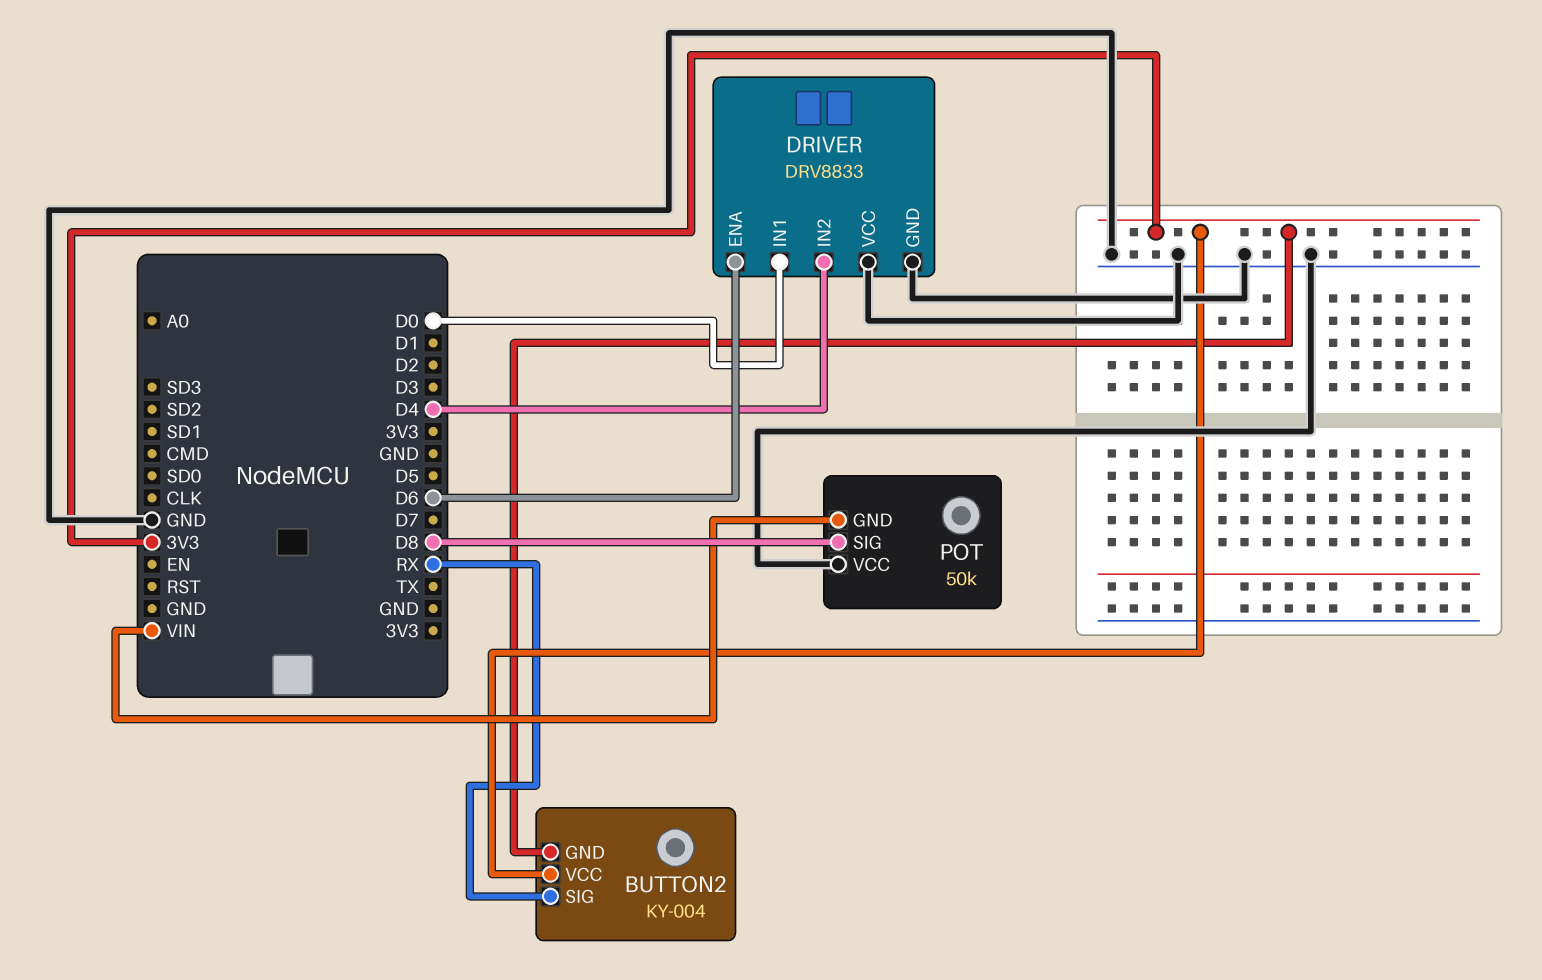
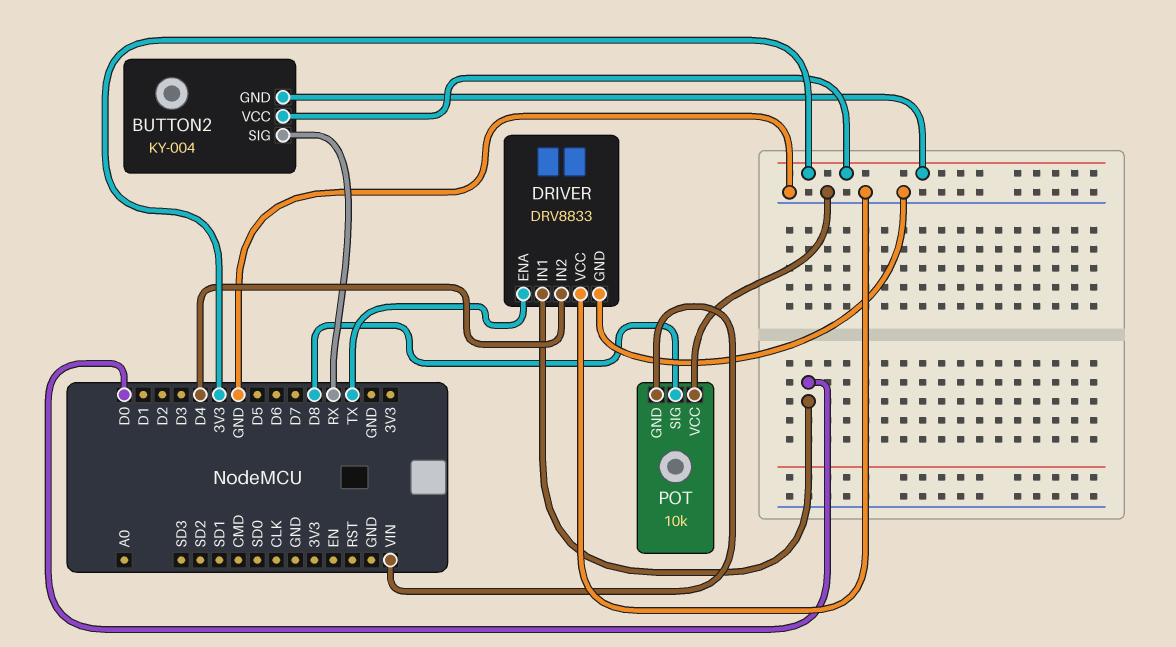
DRIVER pin ENA: D6 -> TX
POT: 50k -> 10k

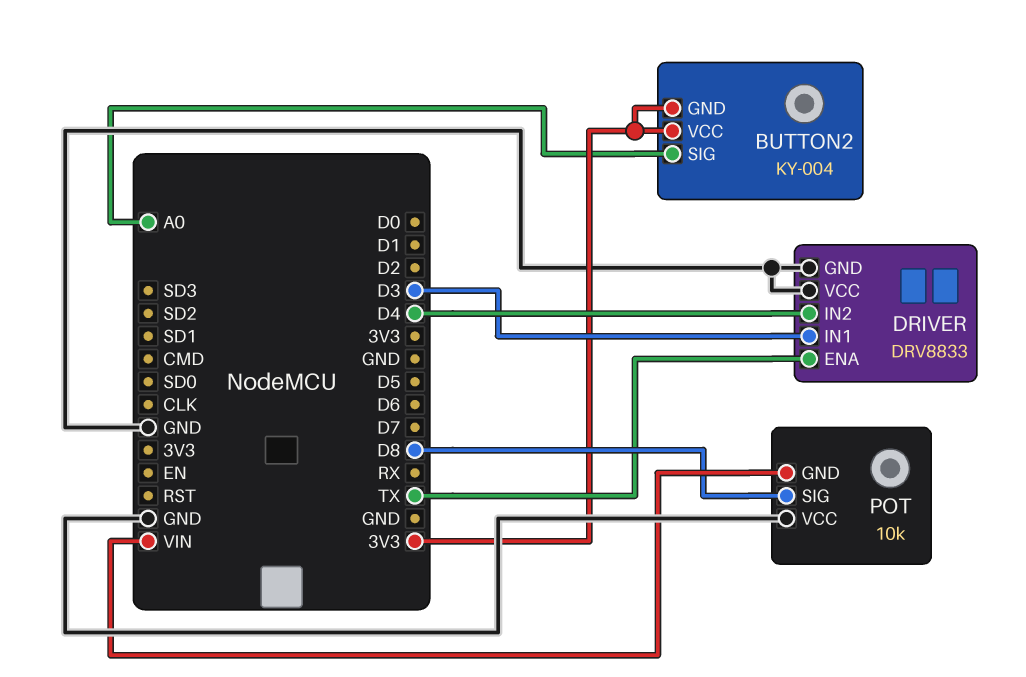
BUTTON2 pin SIG: RX -> A0
DRIVER pin IN1: D0 -> D3

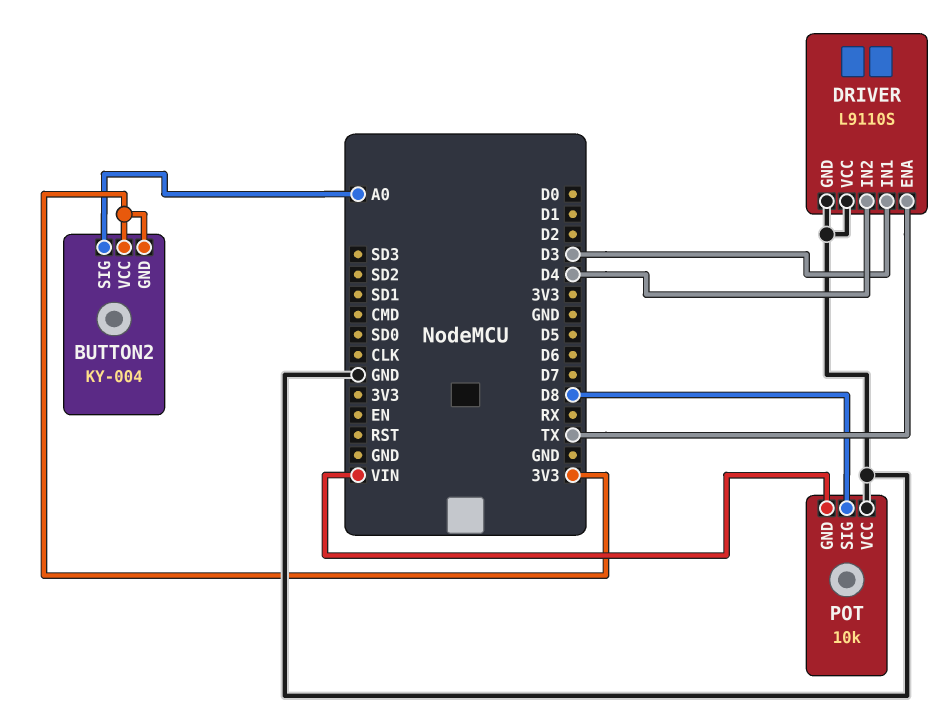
DRIVER: DRV8833 -> L9110S

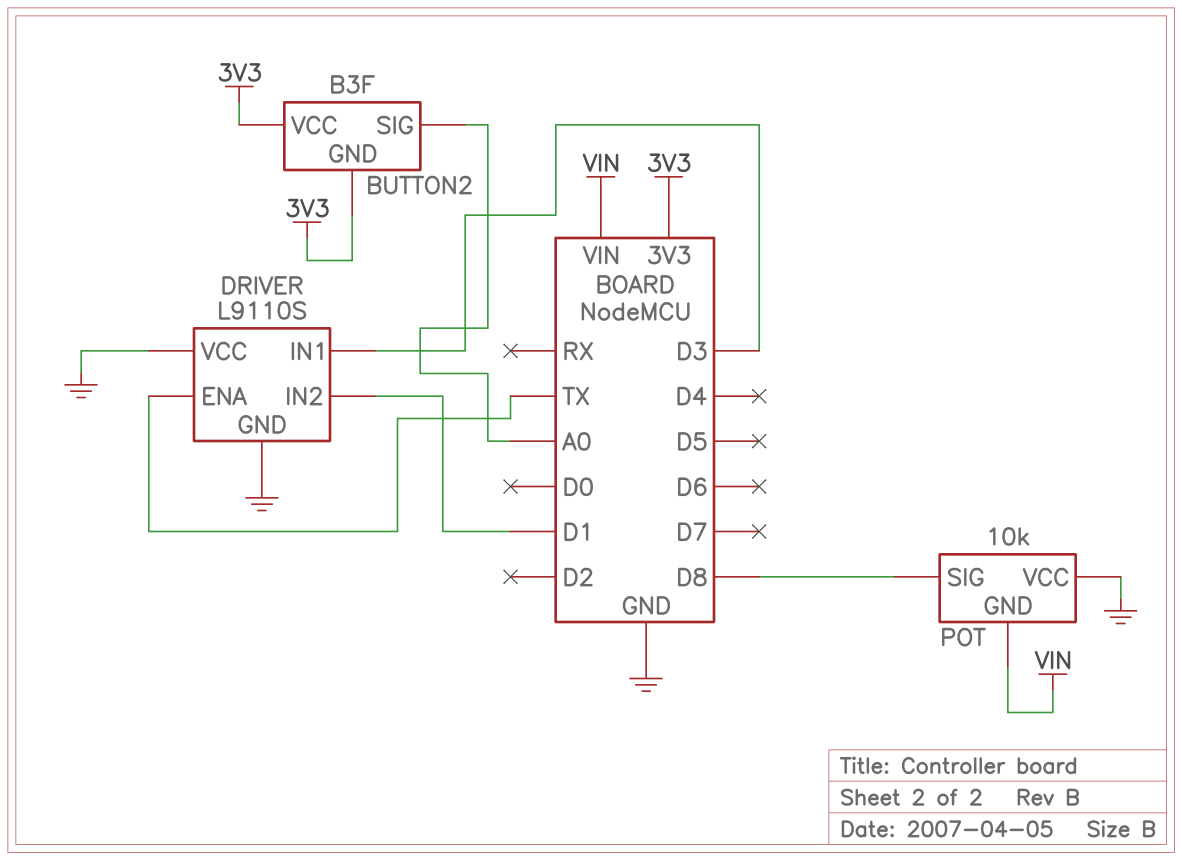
BUTTON2: KY-004 -> B3F
DRIVER pin IN2: D4 -> D1

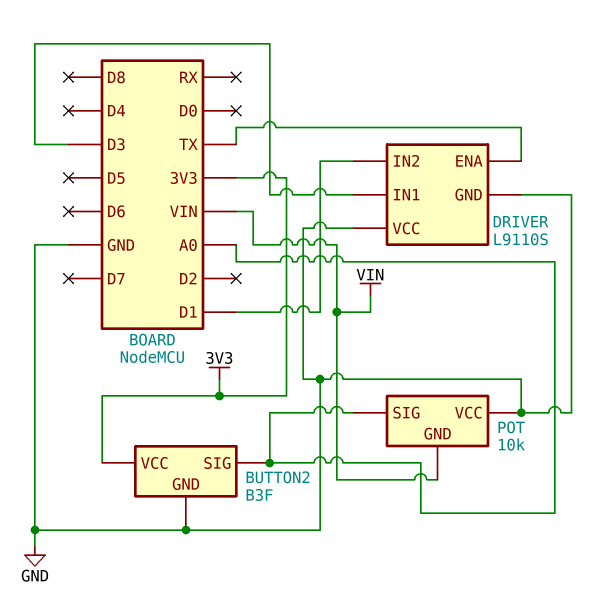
BUTTON2 pin GND: 3V3 -> GND
POT pin SIG: D8 -> A0

